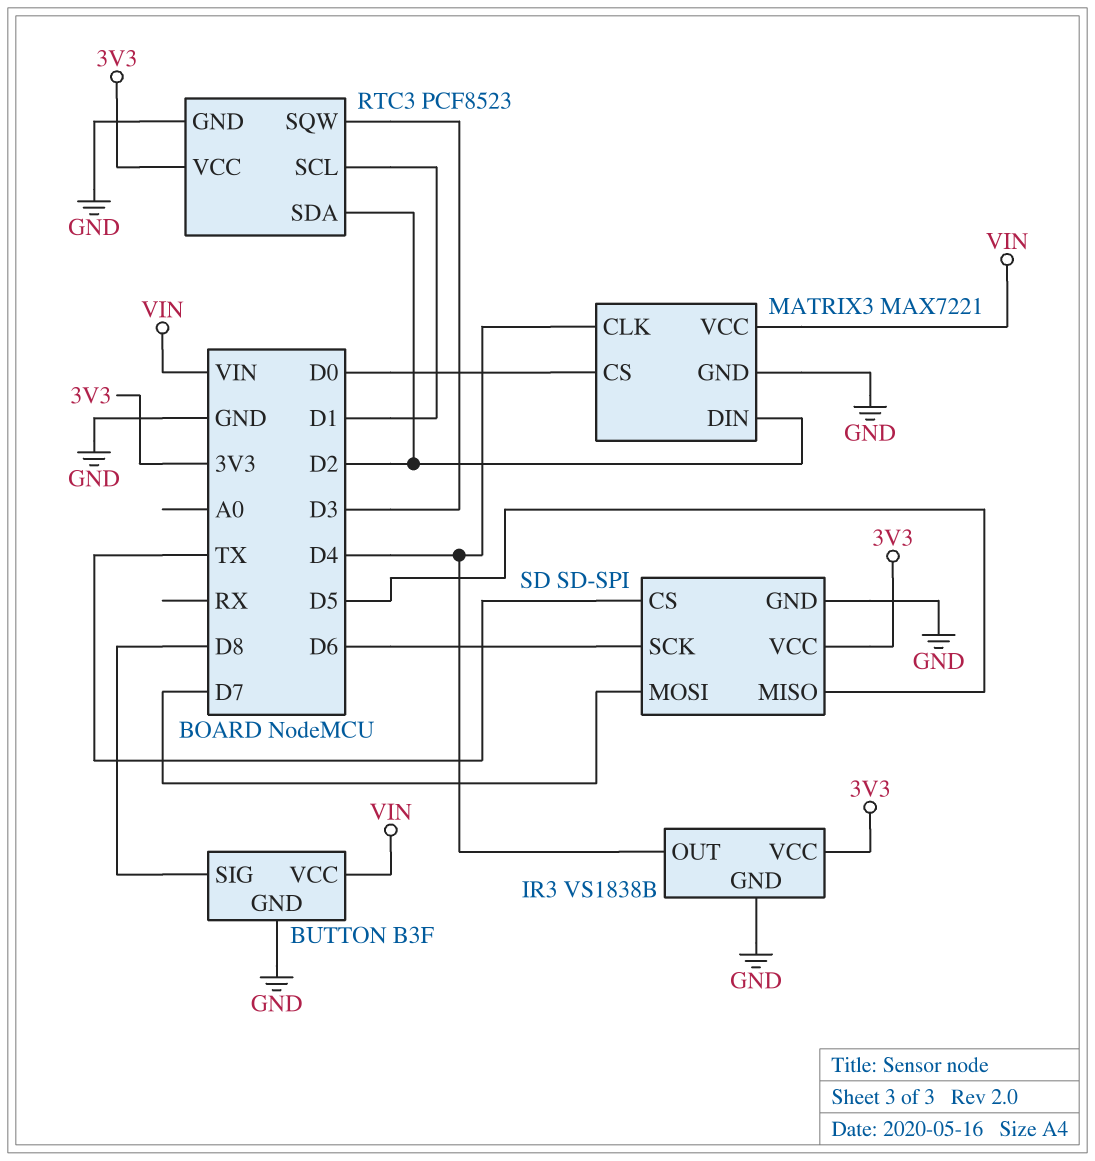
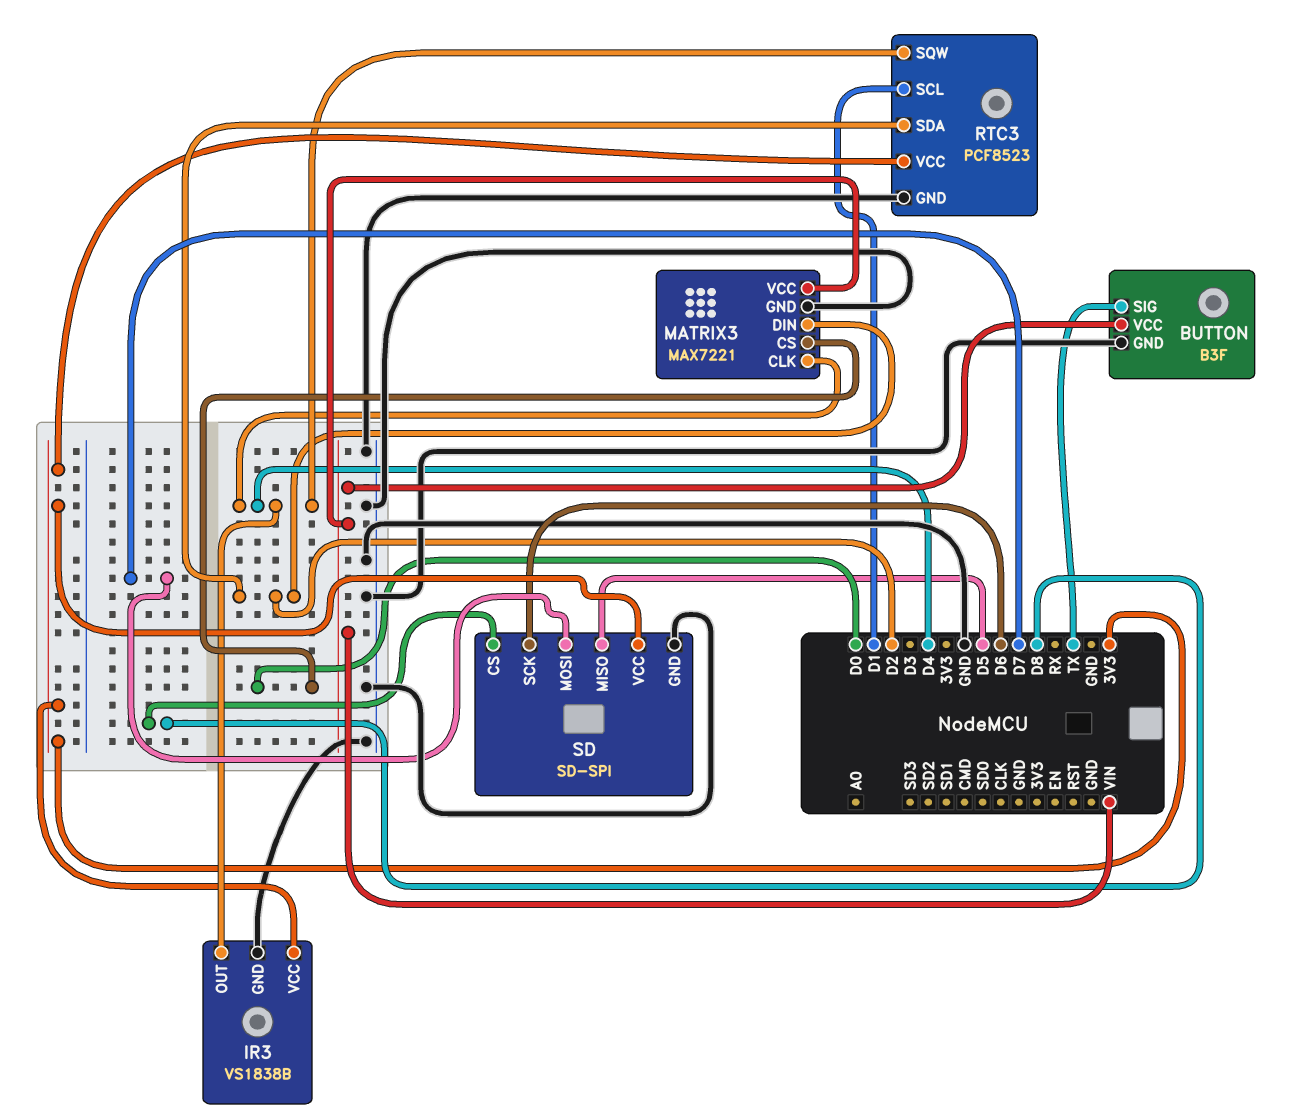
BUTTON pin SIG: D8 -> TX
RTC3 pin SQW: D3 -> D4
SD pin CS: TX -> D8

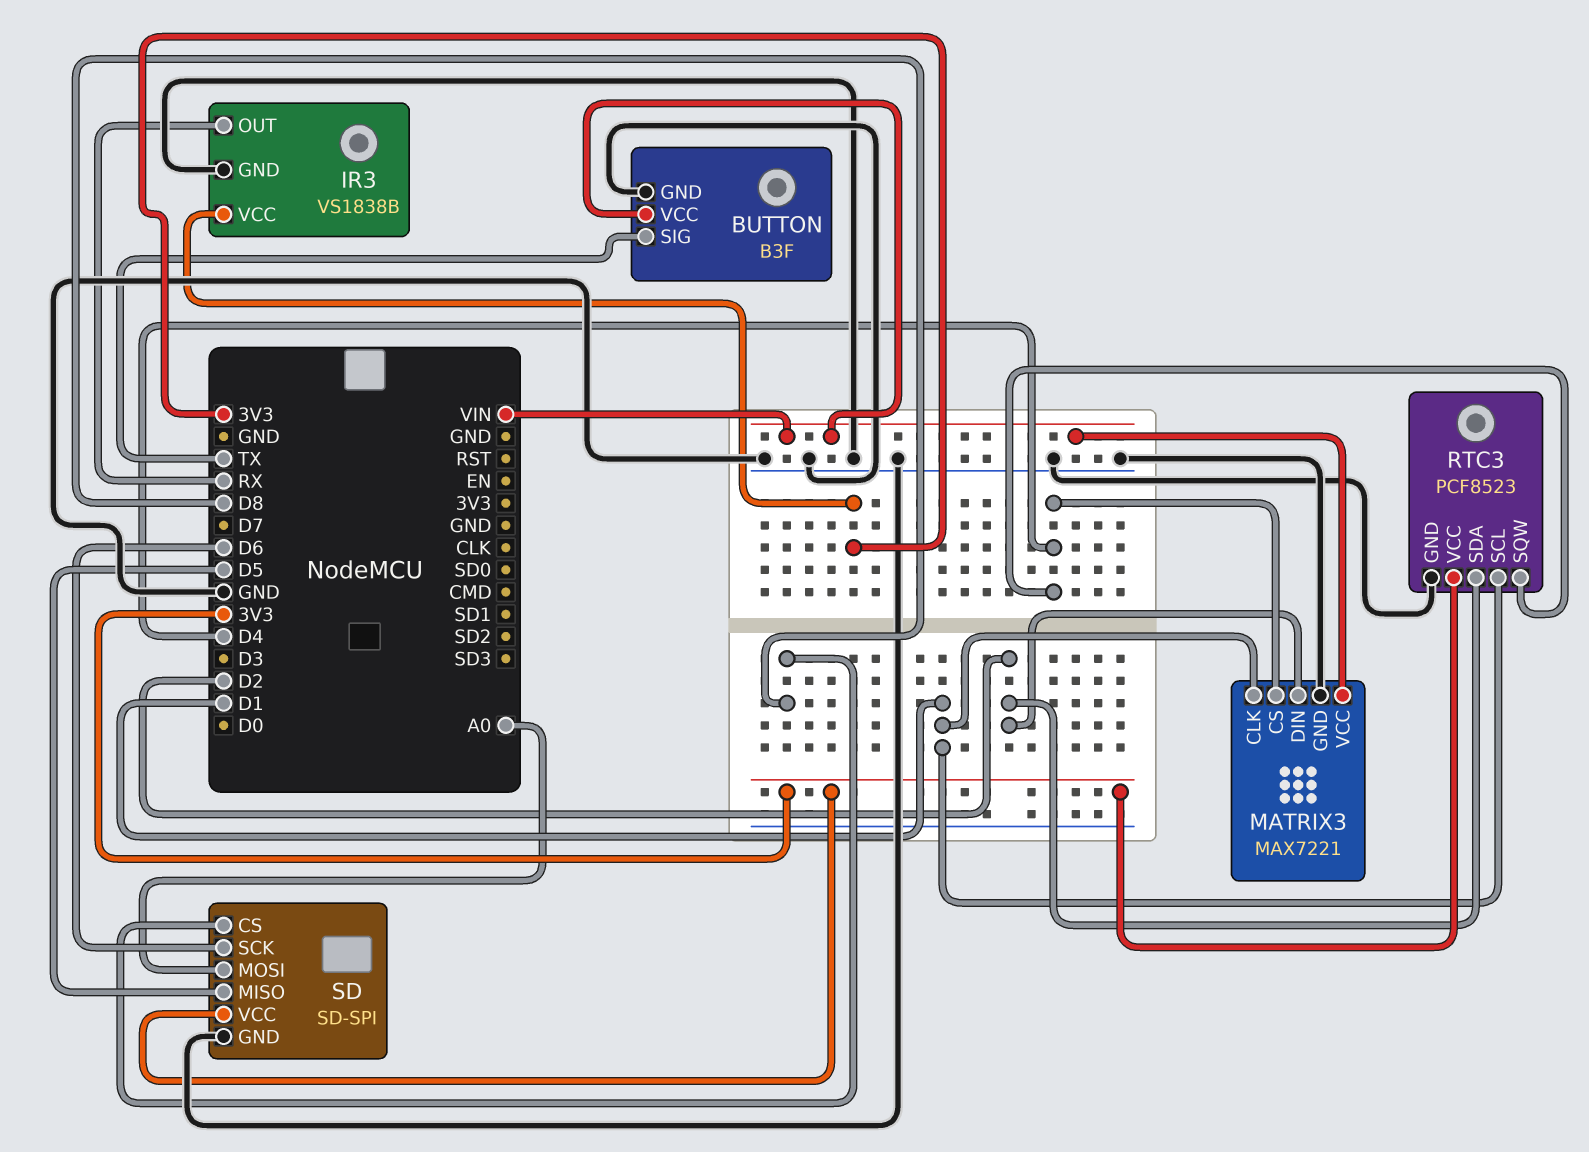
IR3 pin OUT: D4 -> RX
MATRIX3 pin CLK: D4 -> D1
MATRIX3 pin CS: D0 -> D4
SD pin MOSI: D7 -> A0

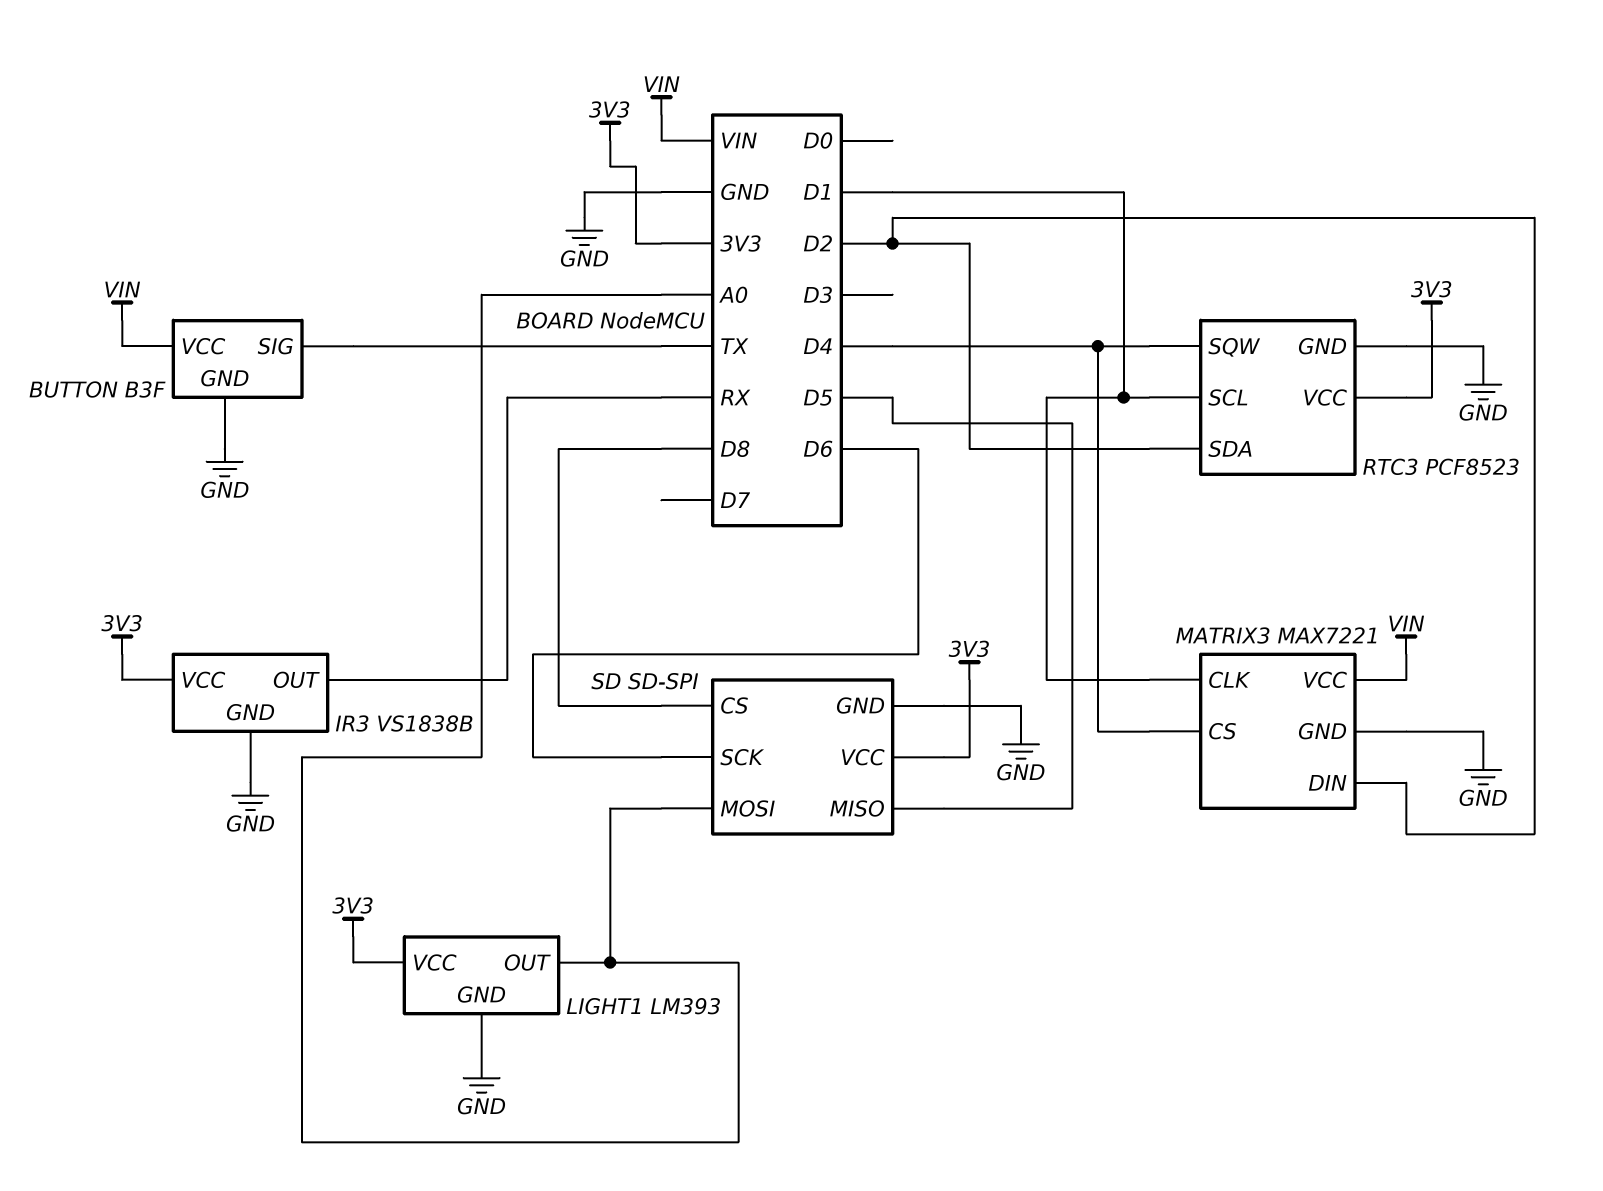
LIGHT1: none -> LM393
LIGHT1 pin GND: none -> GND
LIGHT1 pin OUT: none -> A0
LIGHT1 pin VCC: none -> 3V3

